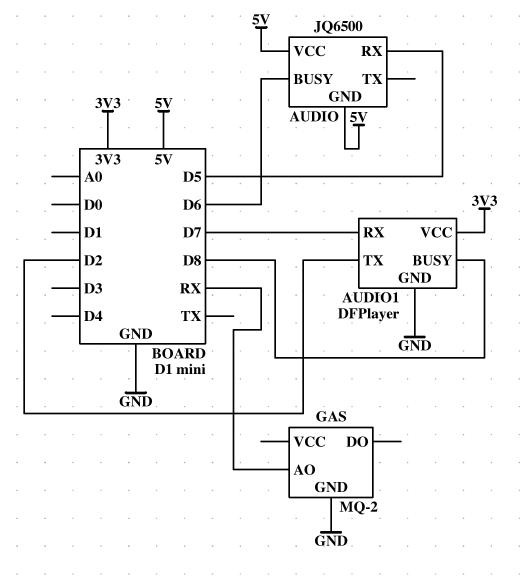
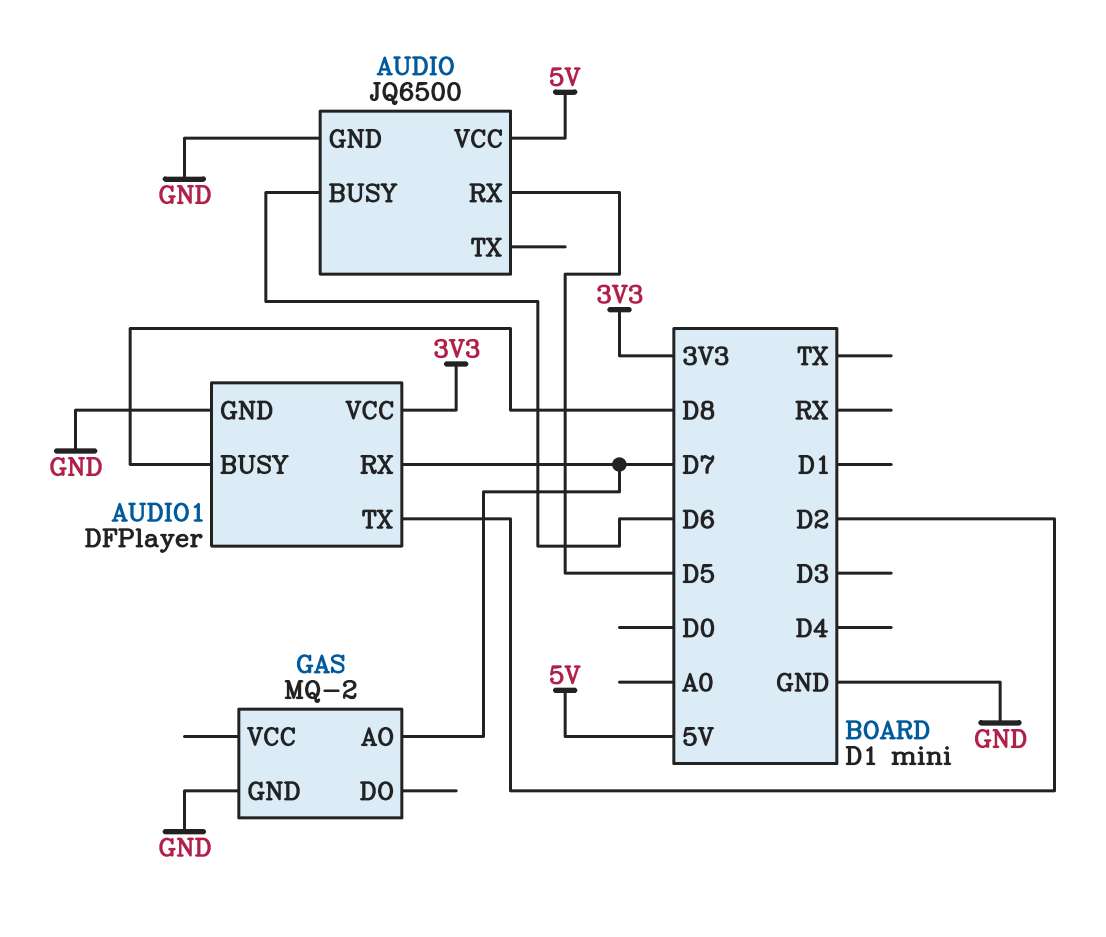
AUDIO pin GND: 5V -> GND
GAS pin AO: RX -> D7

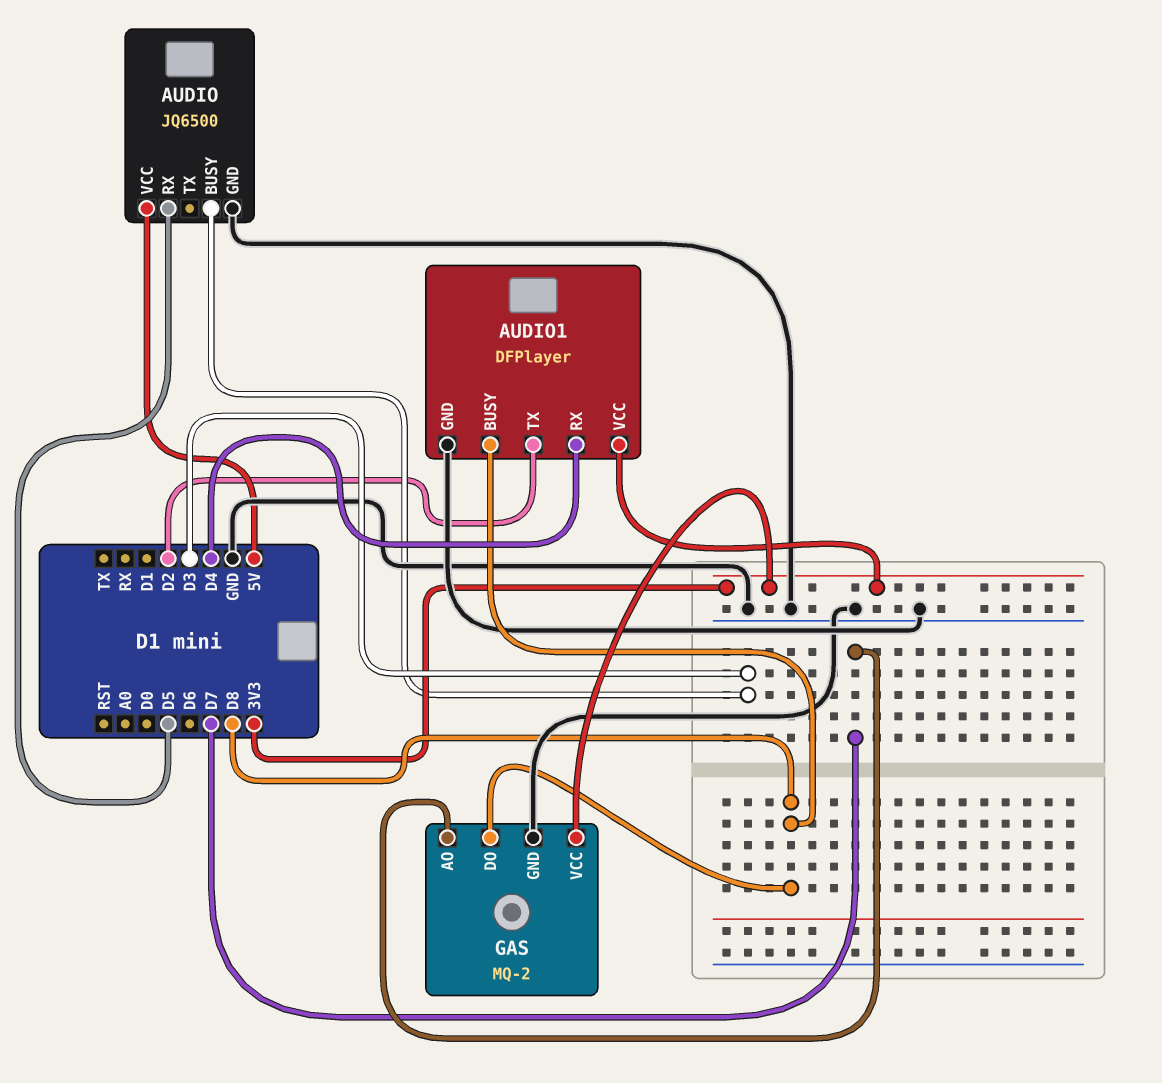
AUDIO pin BUSY: D6 -> D3
AUDIO1 pin RX: D7 -> D4
GAS pin DO: none -> D8
GAS pin VCC: none -> 3V3

